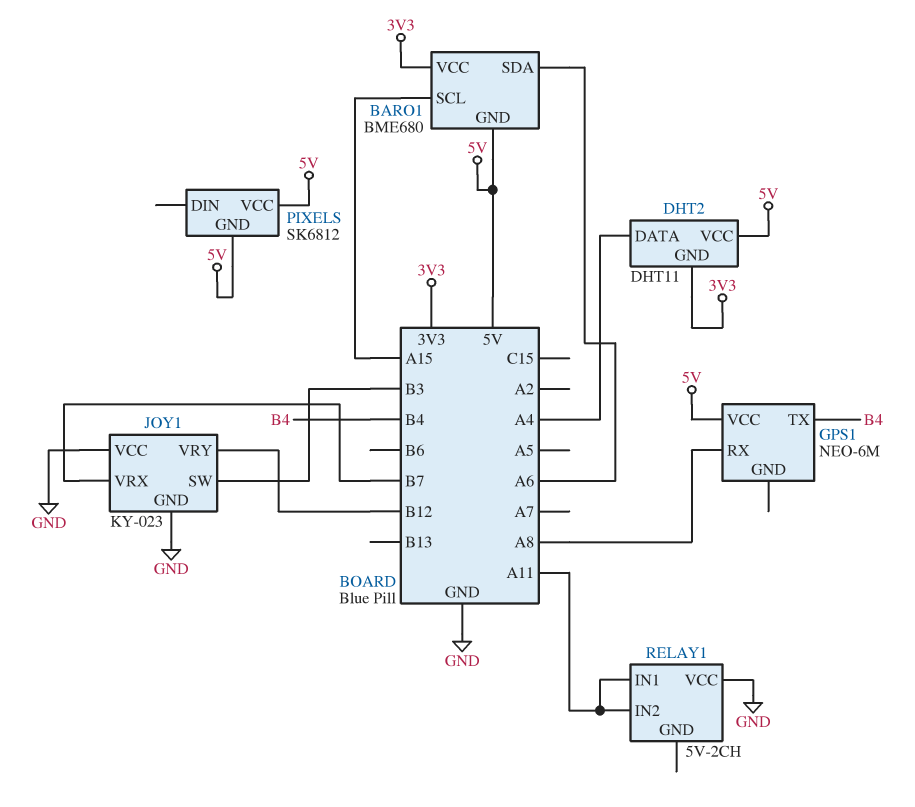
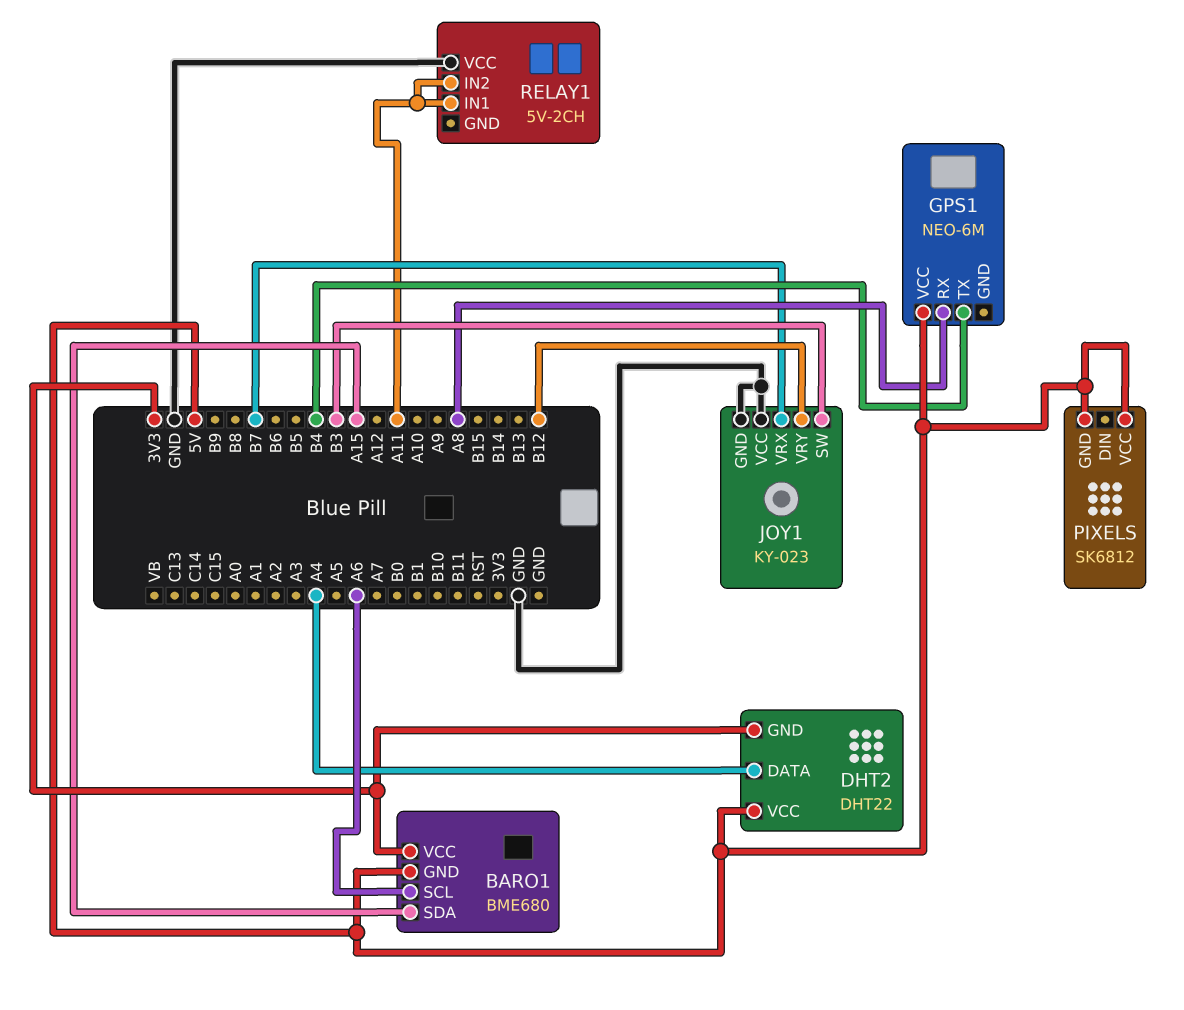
BARO1 pin SCL: A15 -> A6
BARO1 pin SDA: A6 -> A15
DHT2: DHT11 -> DHT22

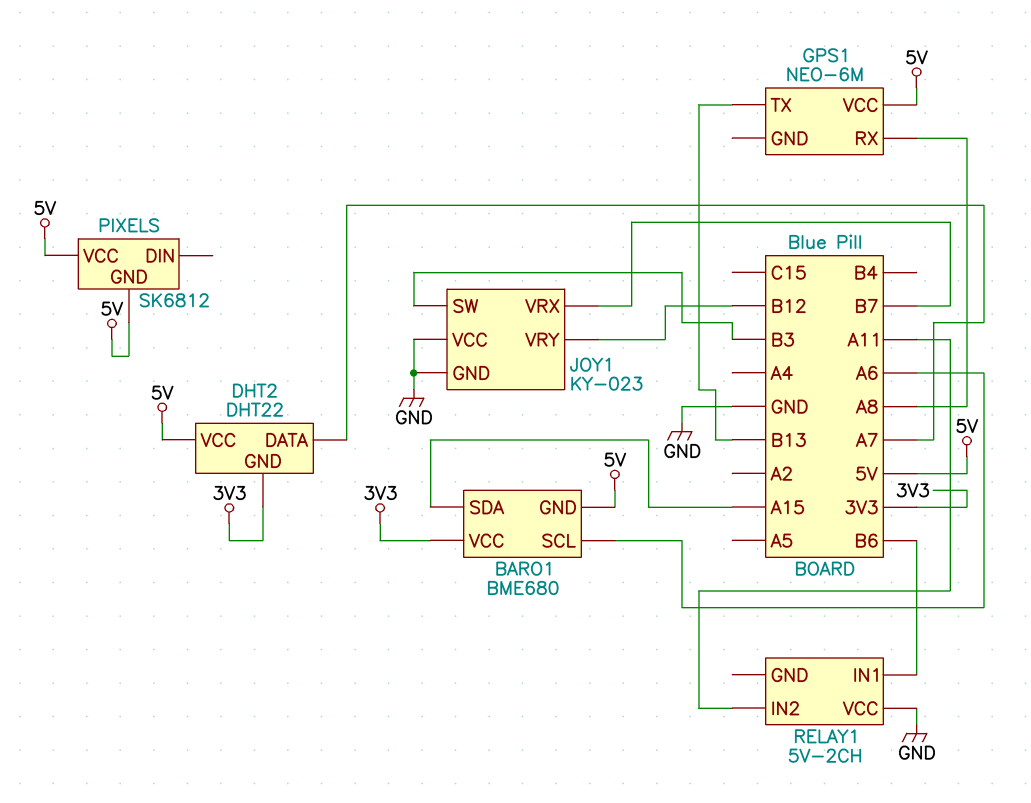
DHT2 pin DATA: A4 -> A7
GPS1 pin TX: B4 -> B13
RELAY1 pin IN1: A11 -> B6

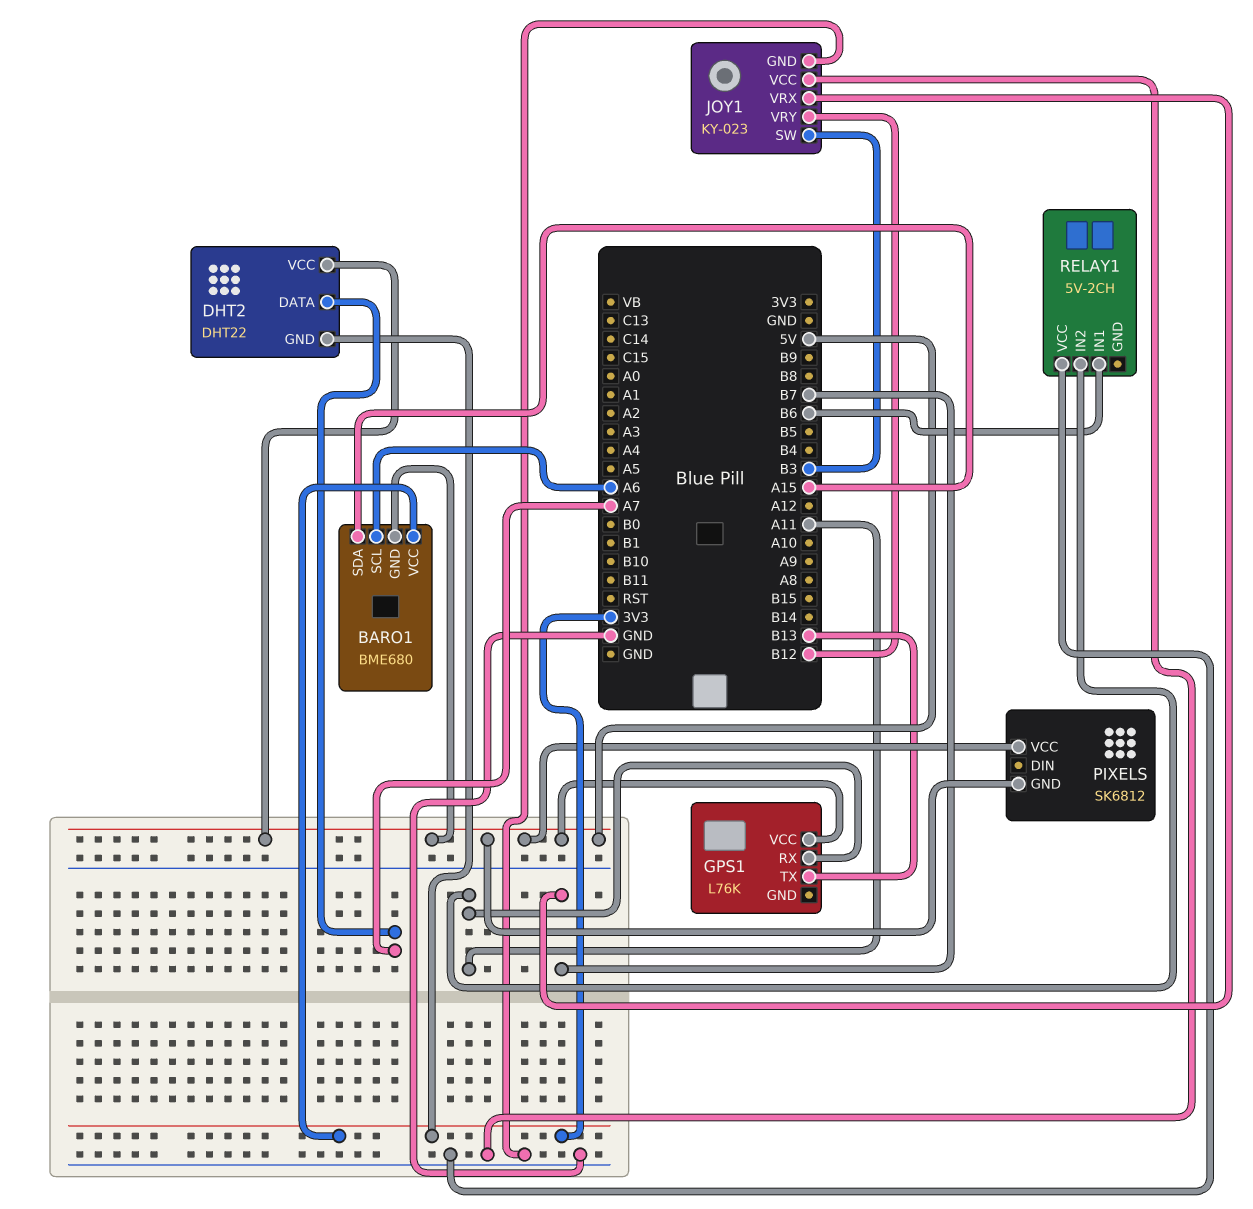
GPS1: NEO-6M -> L76K
GPS1 pin RX: A8 -> A11

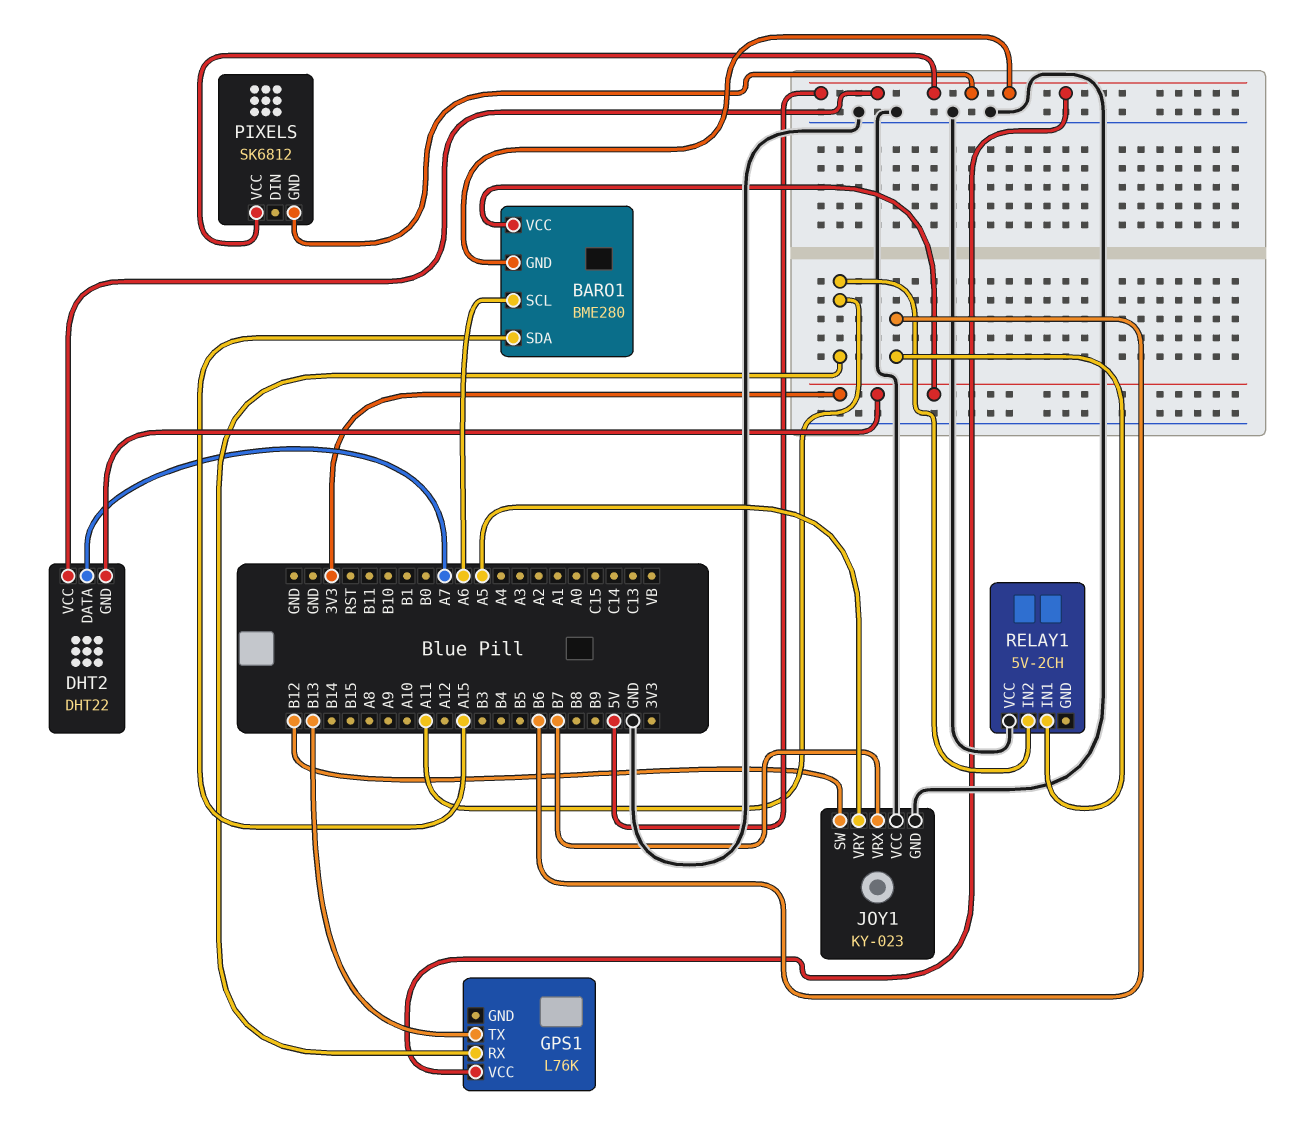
BARO1: BME680 -> BME280
JOY1 pin SW: B3 -> B12
JOY1 pin VRY: B12 -> A5

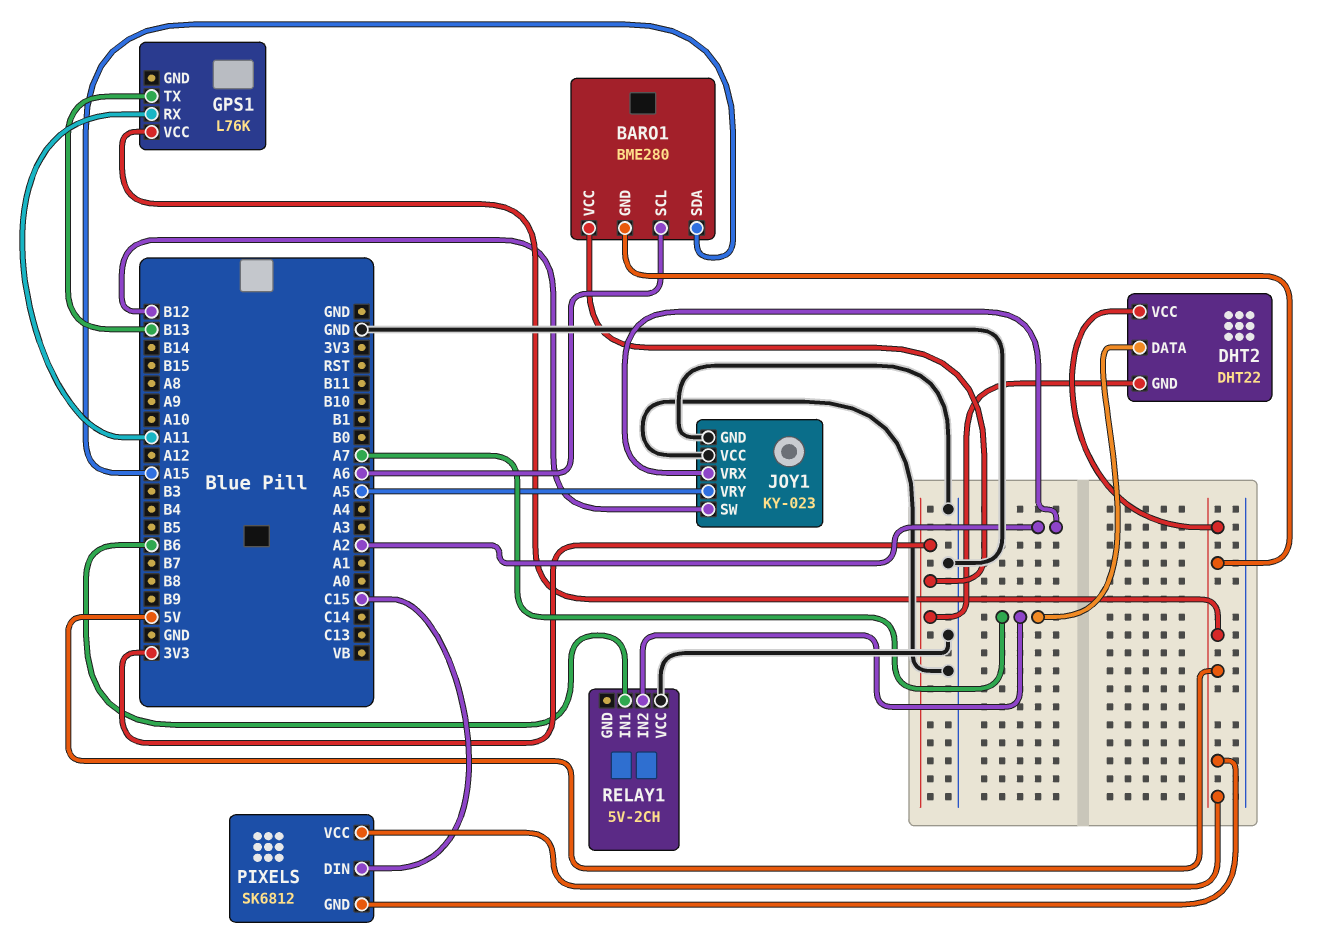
JOY1 pin VRX: B7 -> A2
PIXELS pin DIN: none -> C15
RELAY1 pin IN2: A11 -> A7

